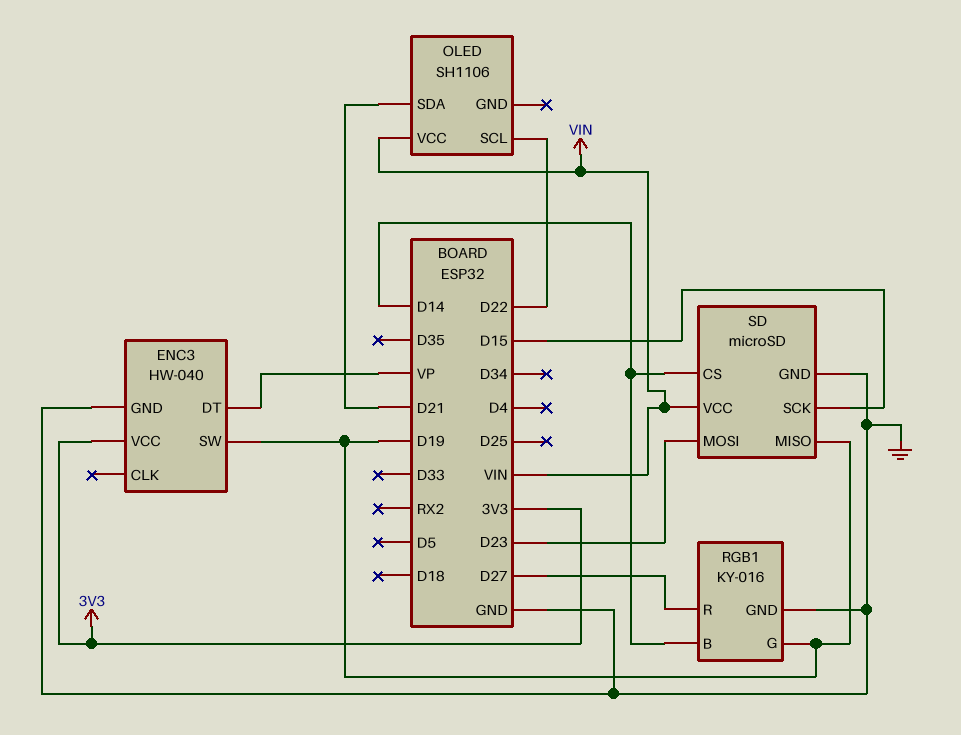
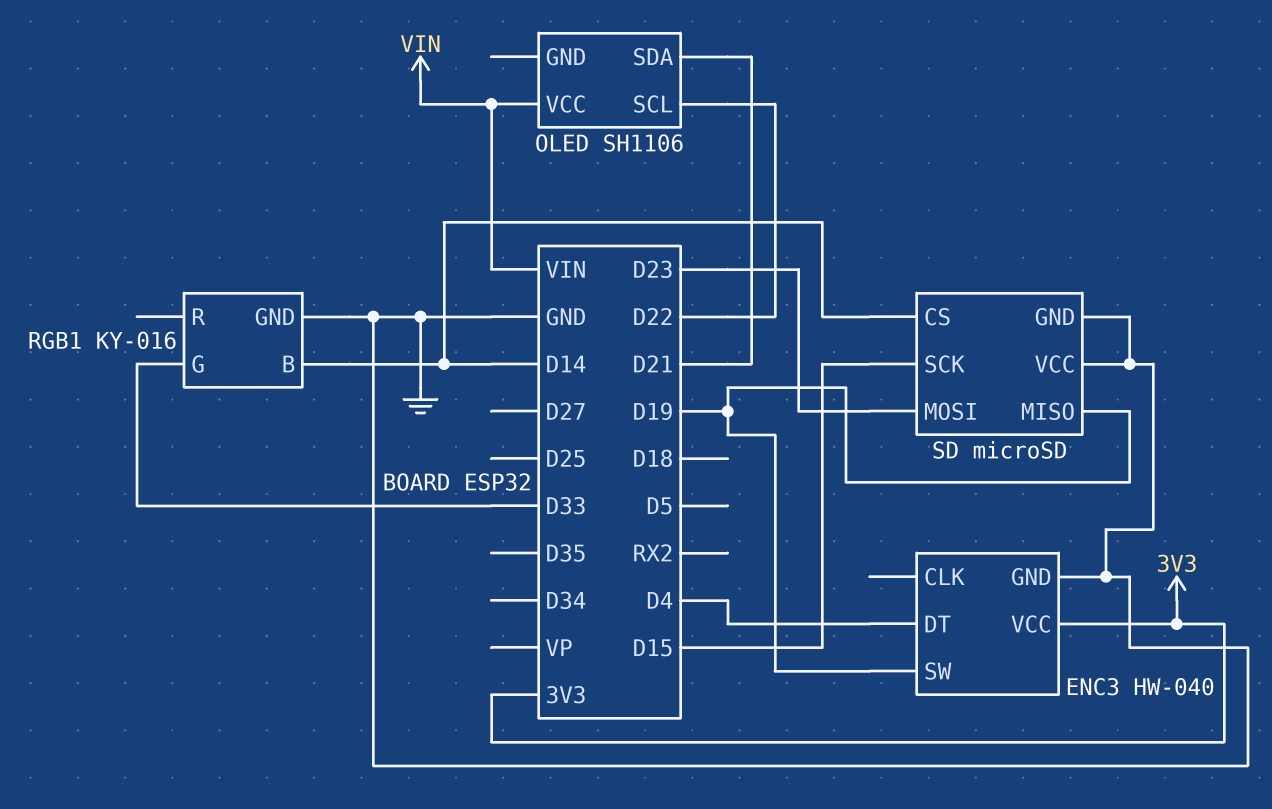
ENC3 pin DT: VP -> D4
RGB1 pin G: D19 -> D33
RGB1 pin R: D27 -> none
SD pin VCC: VIN -> GND

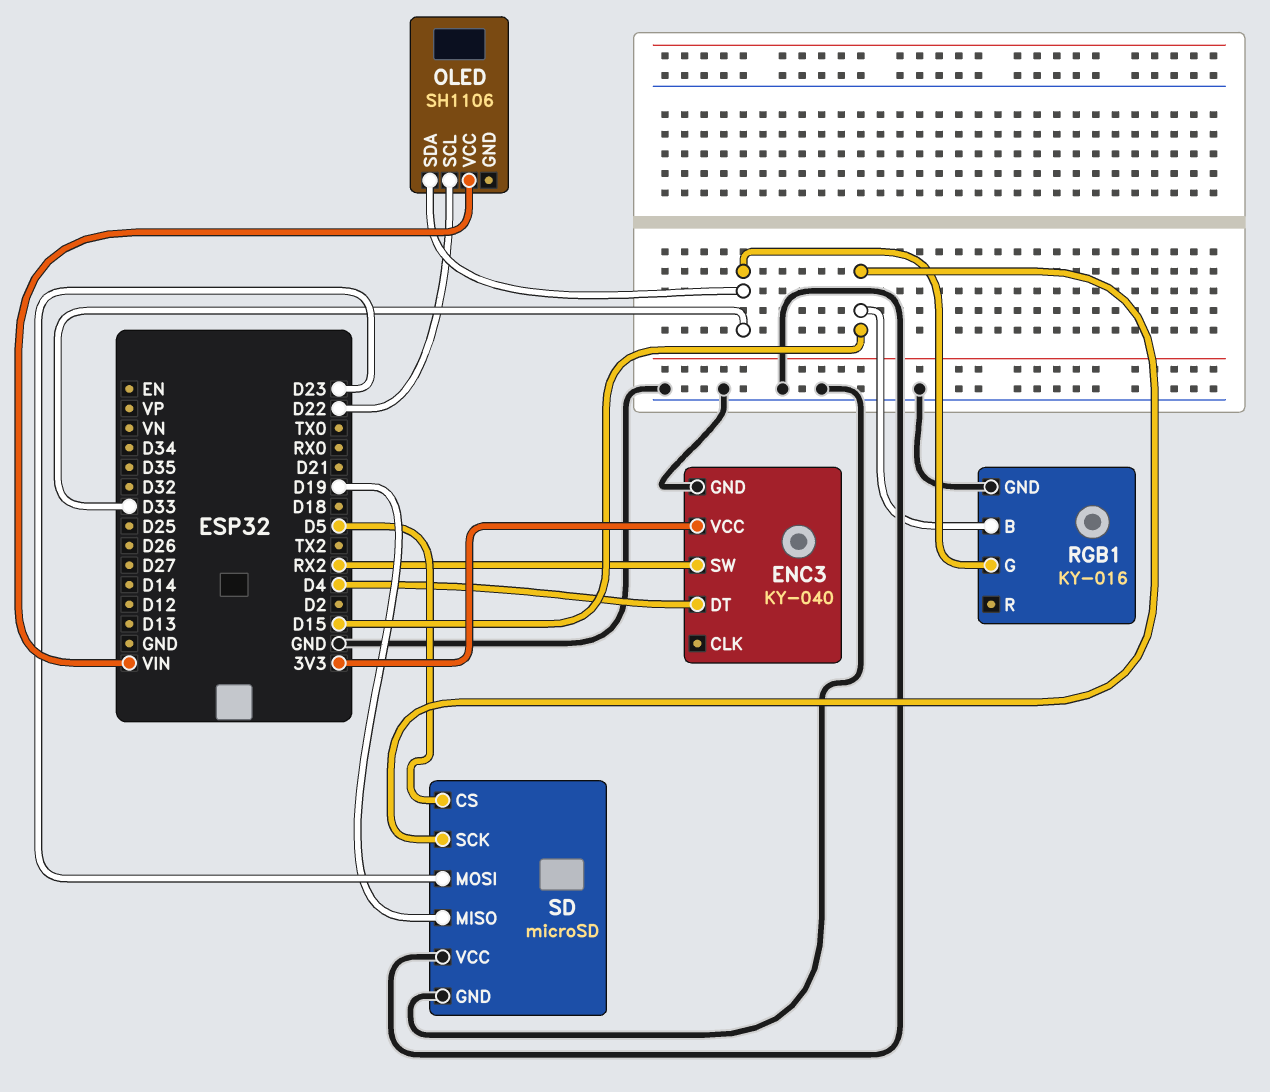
ENC3: HW-040 -> KY-040
ENC3 pin SW: D19 -> RX2
OLED pin SDA: D21 -> D33
RGB1 pin B: D14 -> D15
SD pin CS: D14 -> D5

